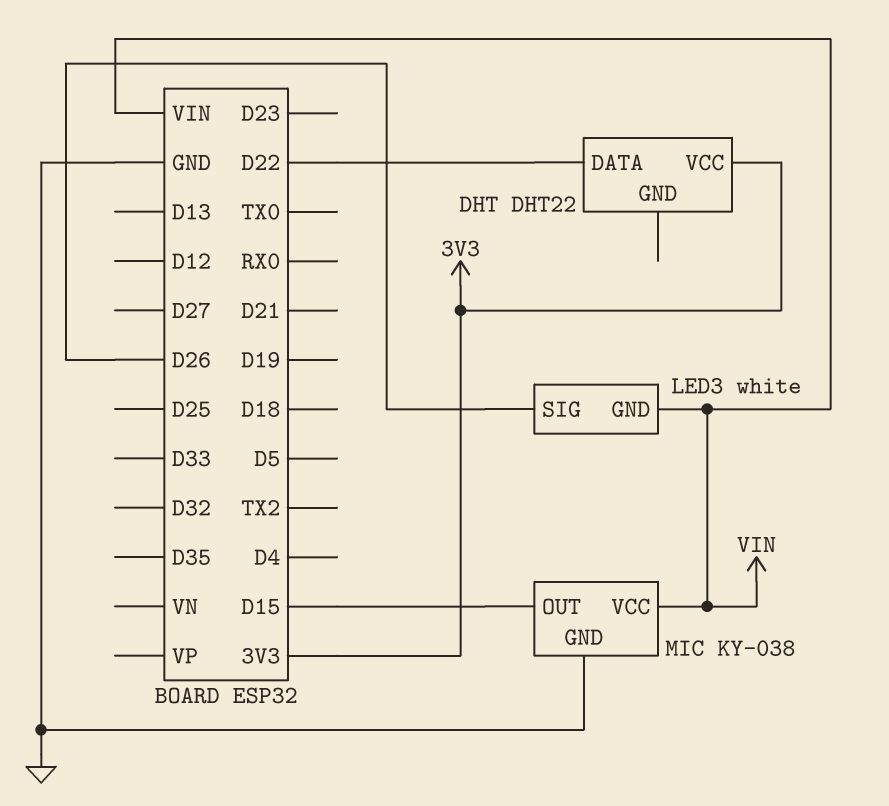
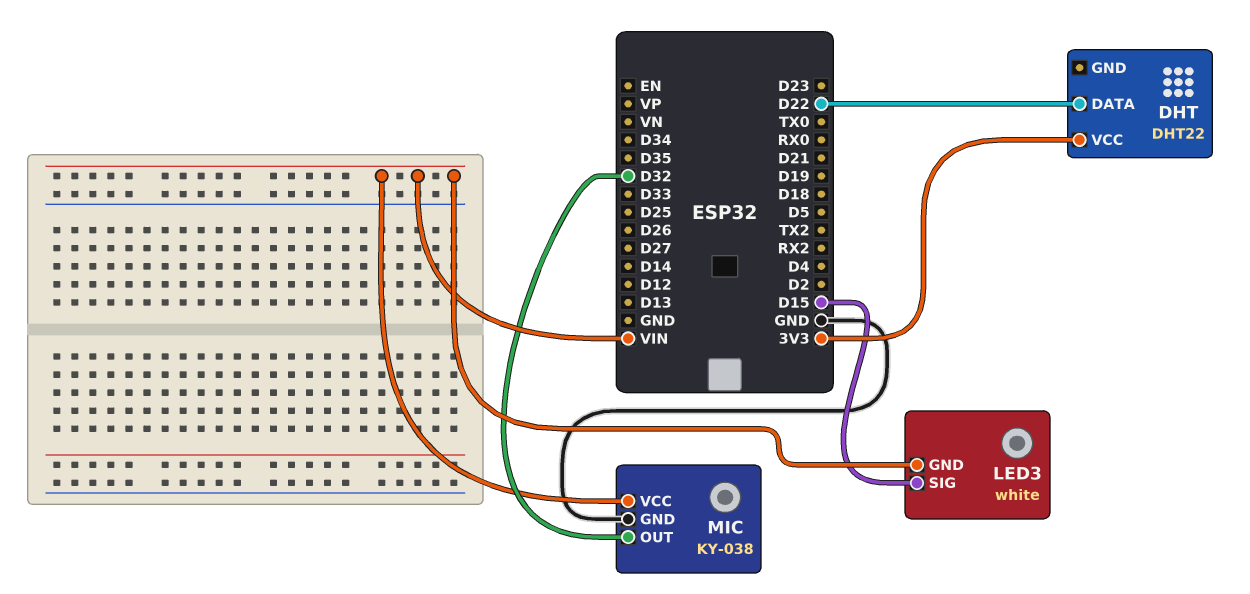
LED3 pin SIG: D26 -> D15
MIC pin OUT: D15 -> D32

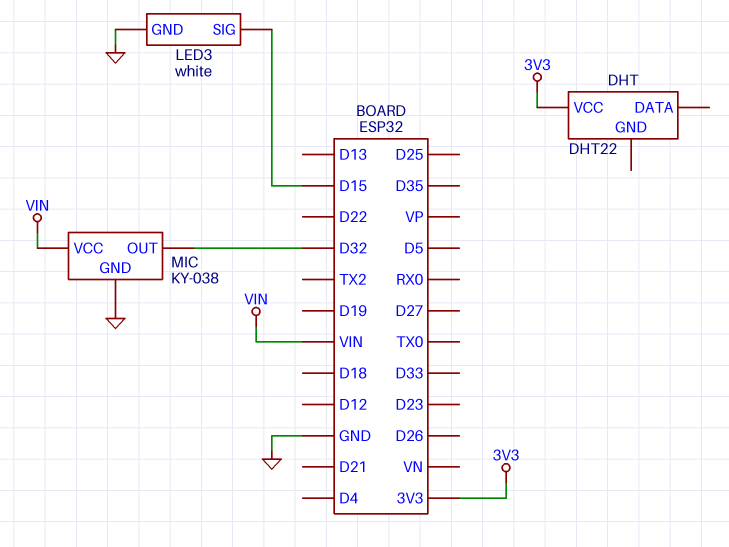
DHT pin DATA: D22 -> none
LED3 pin GND: VIN -> GND

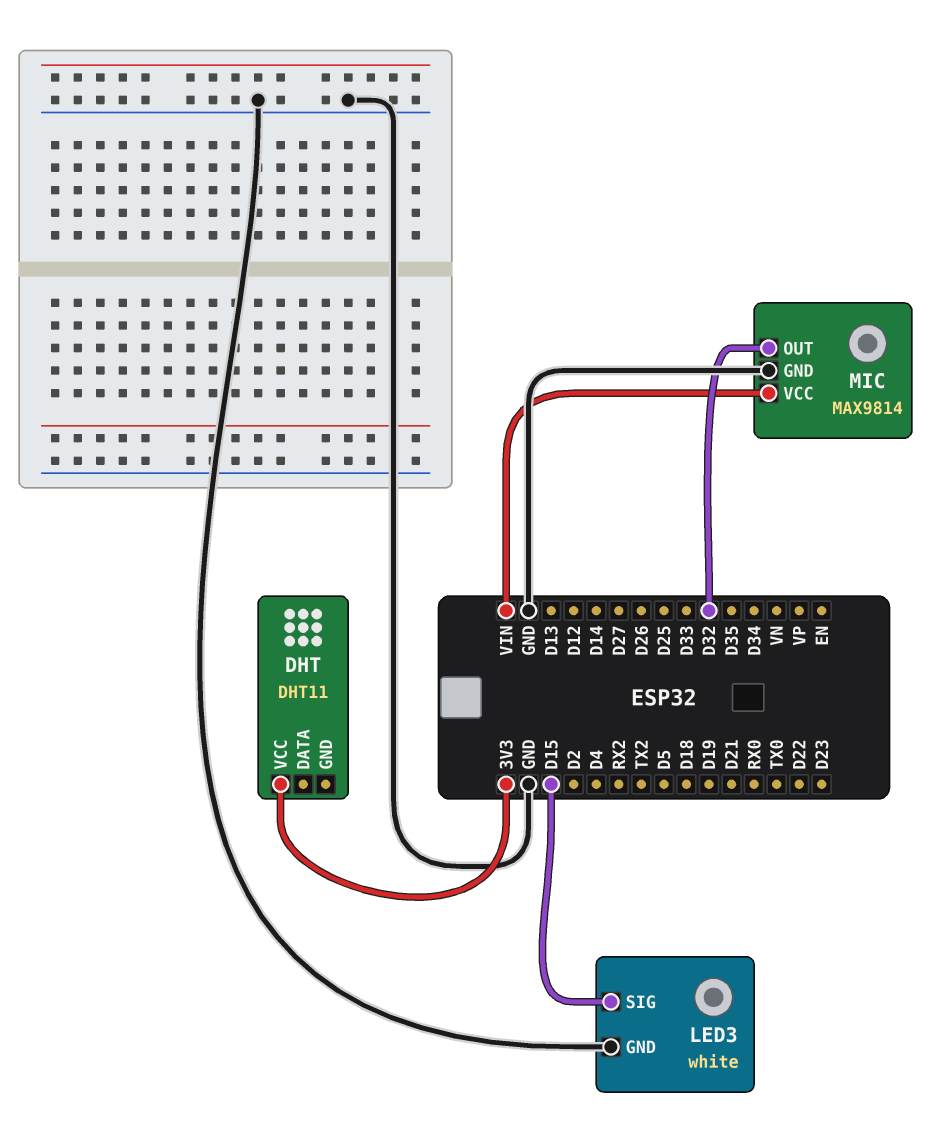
DHT: DHT22 -> DHT11
MIC: KY-038 -> MAX9814

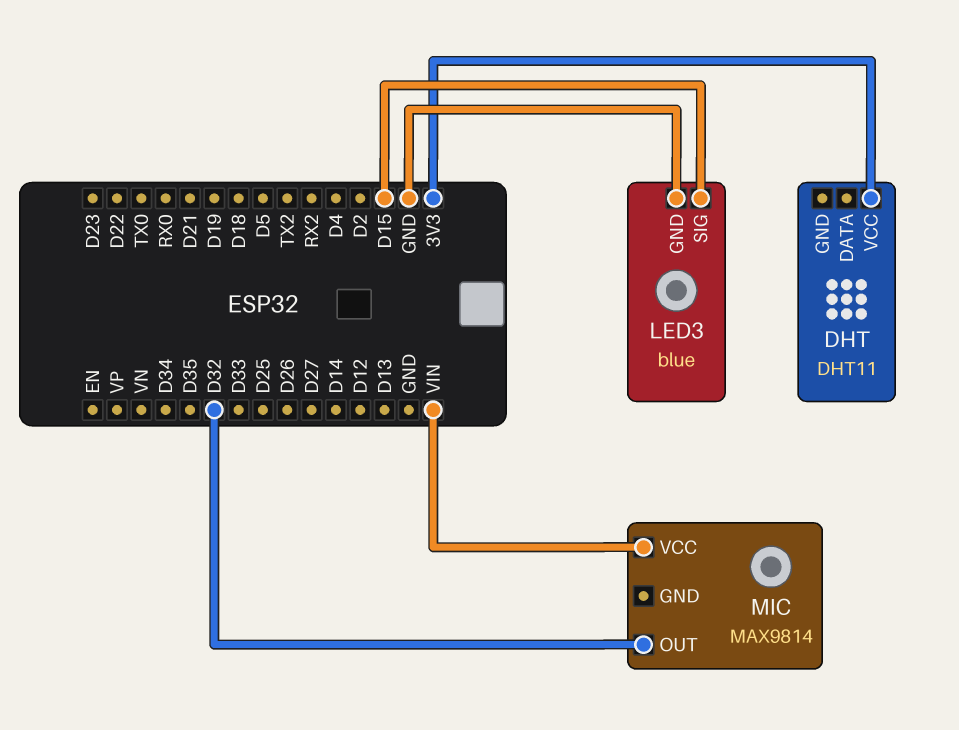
LED3: white -> blue
MIC pin GND: GND -> none

